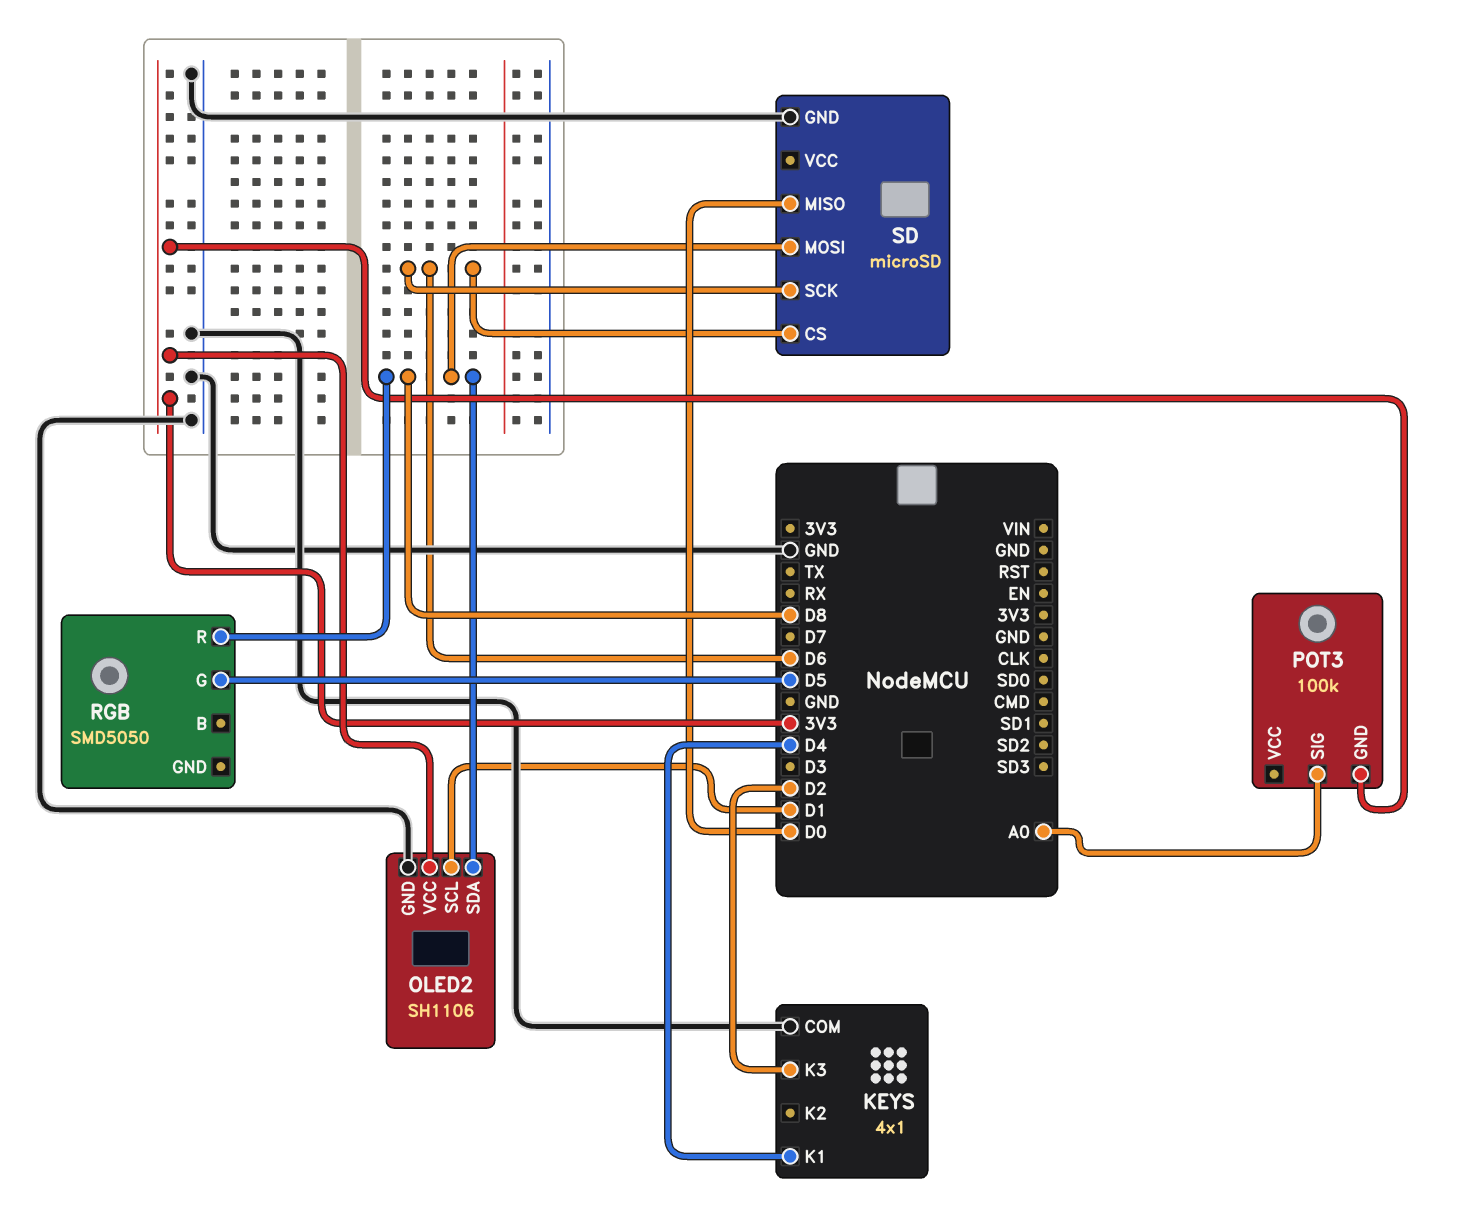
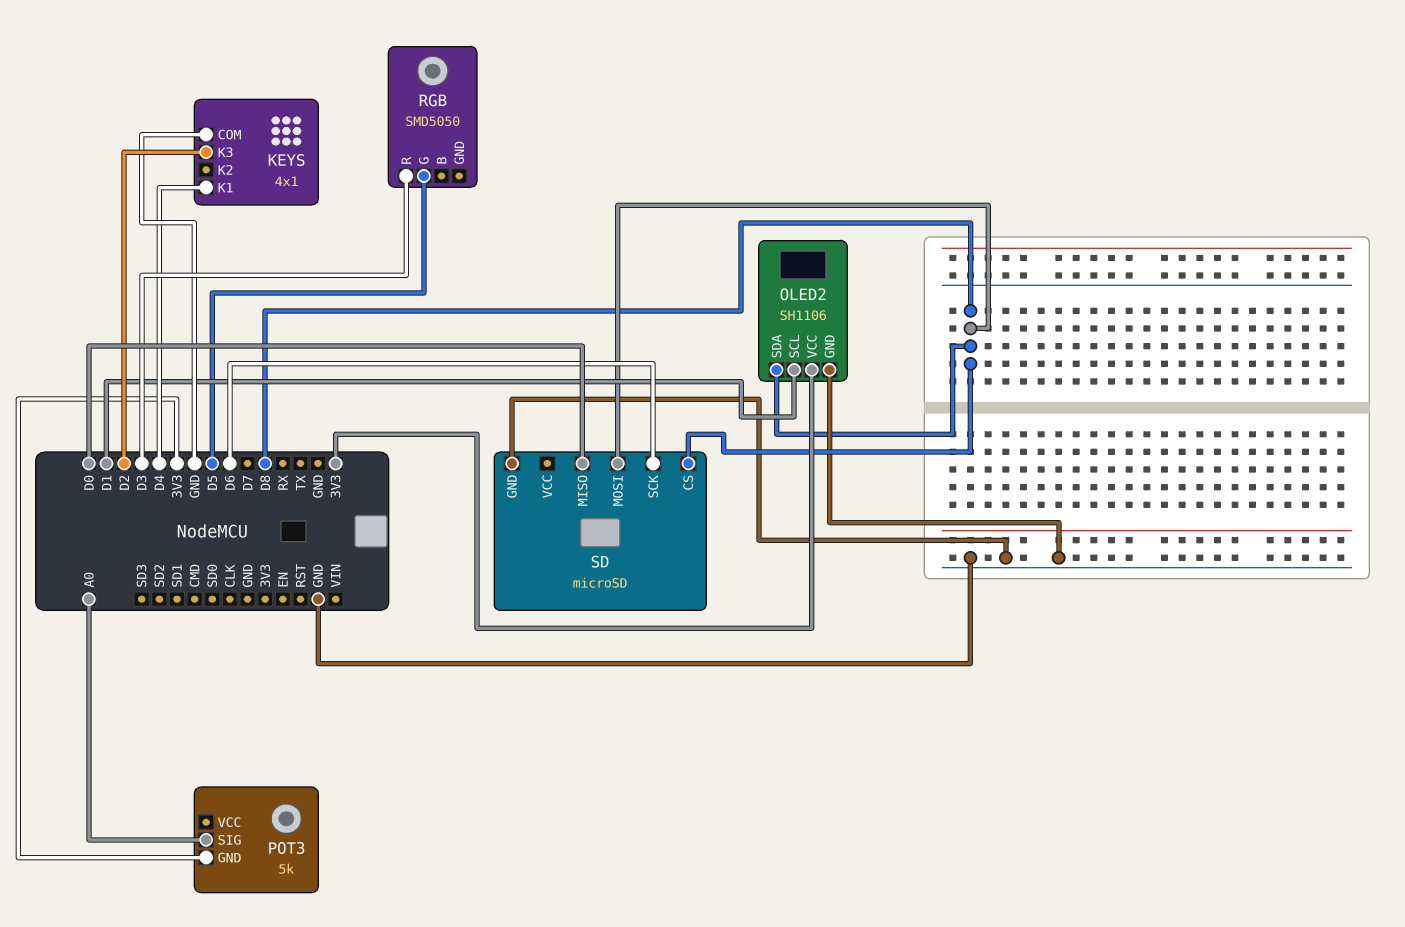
POT3: 100k -> 5k
RGB pin R: D8 -> D3
SD pin CS: D6 -> D8

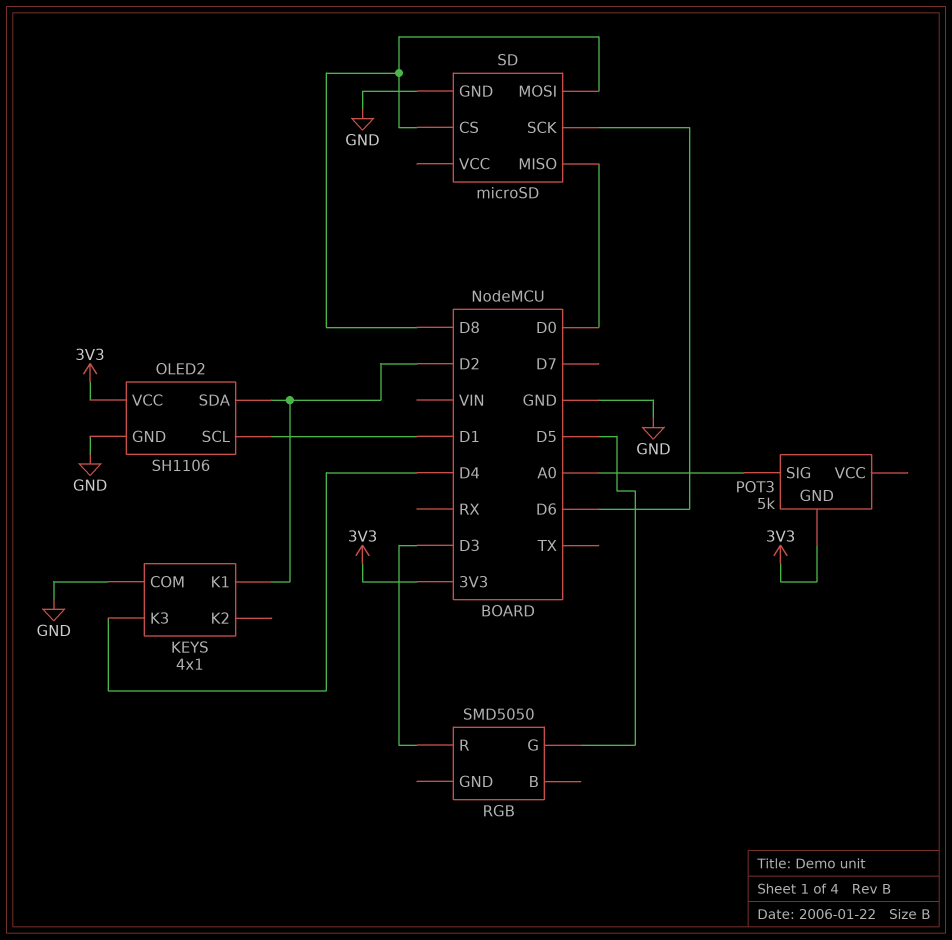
KEYS pin K1: D4 -> D2
KEYS pin K3: D2 -> D4
OLED2 pin SDA: D8 -> D2

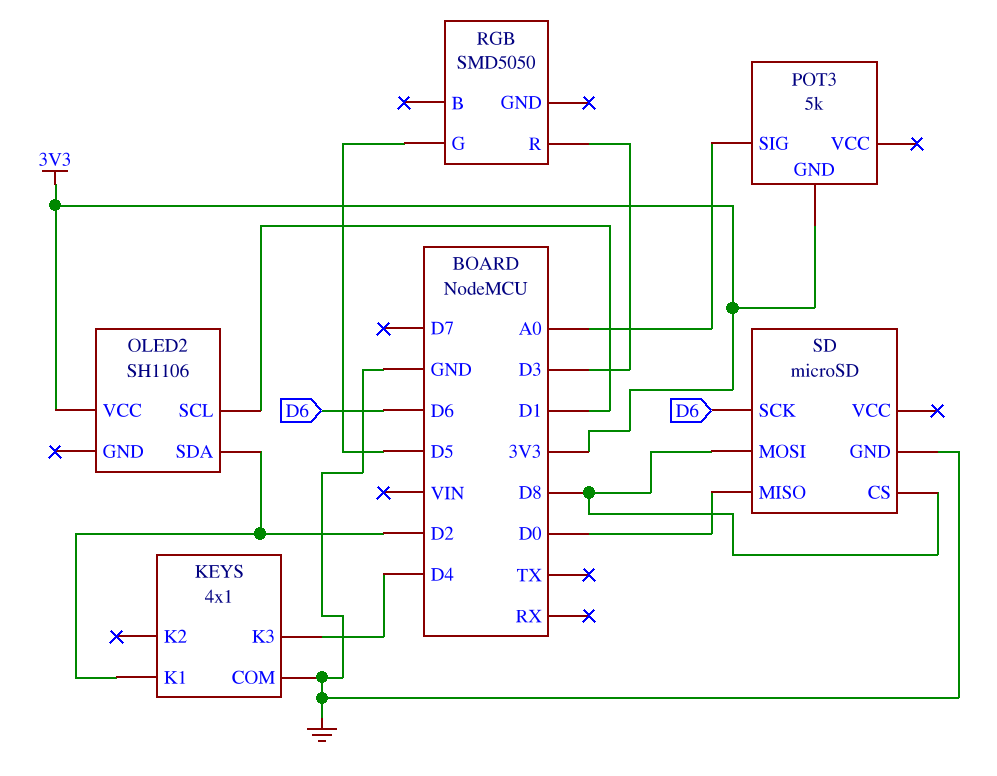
OLED2 pin GND: GND -> none

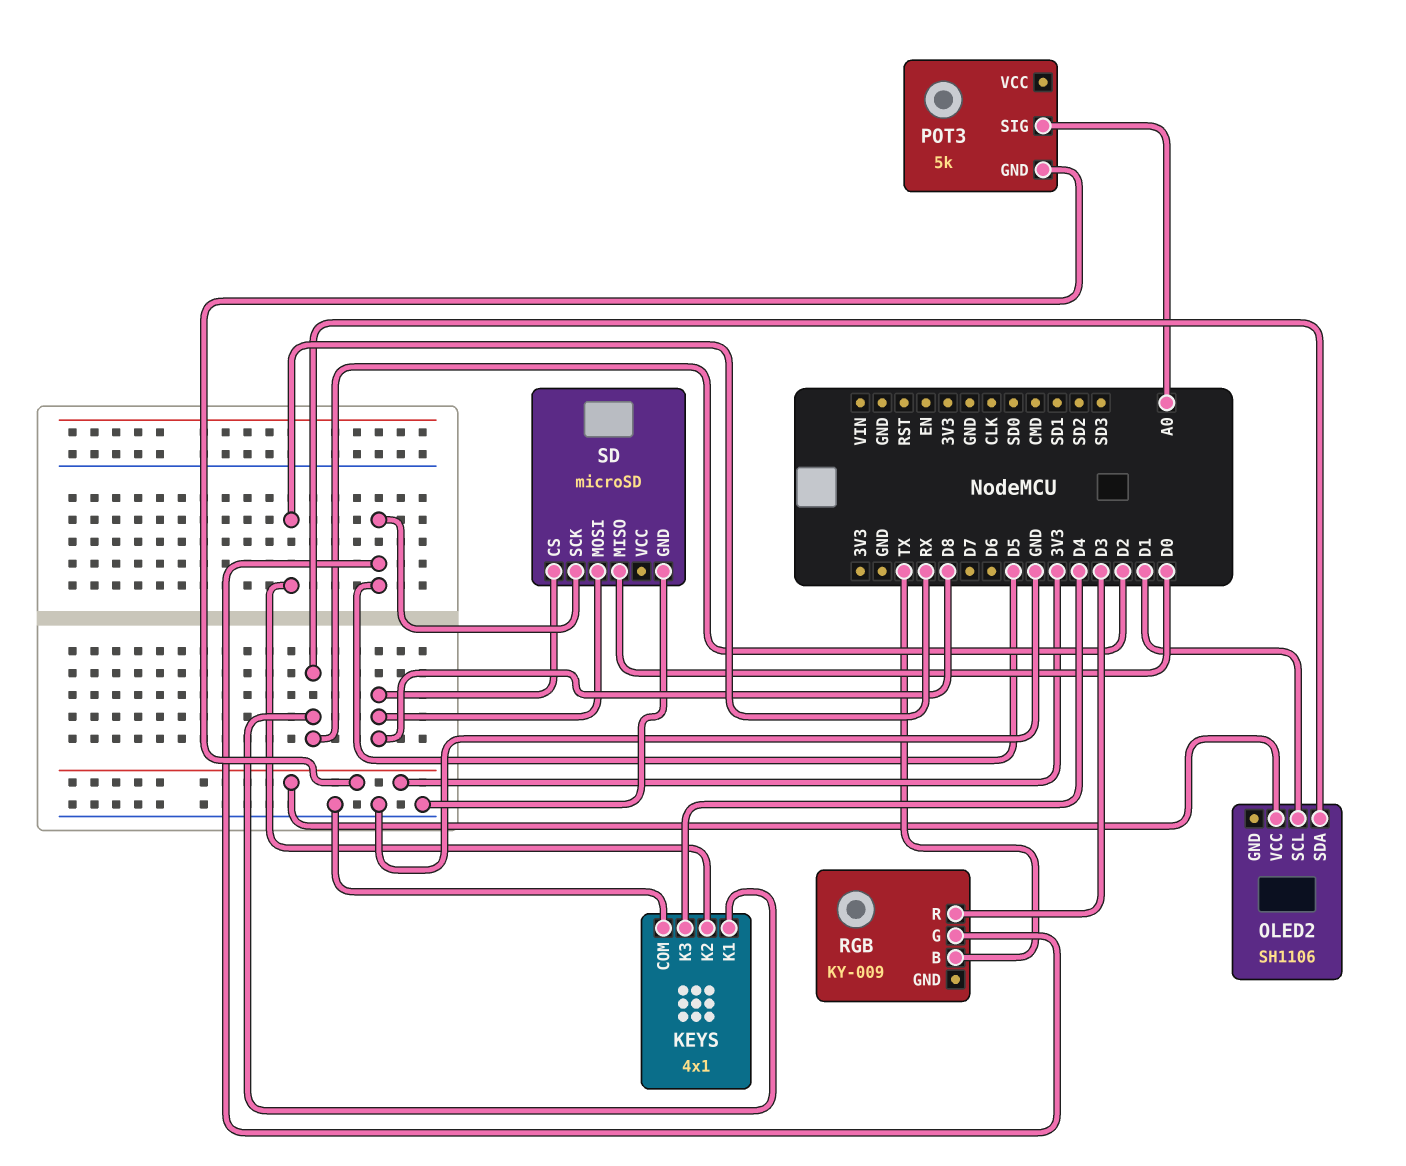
KEYS pin K2: none -> RX
RGB: SMD5050 -> KY-009
RGB pin B: none -> TX
SD pin SCK: D6 -> D5

